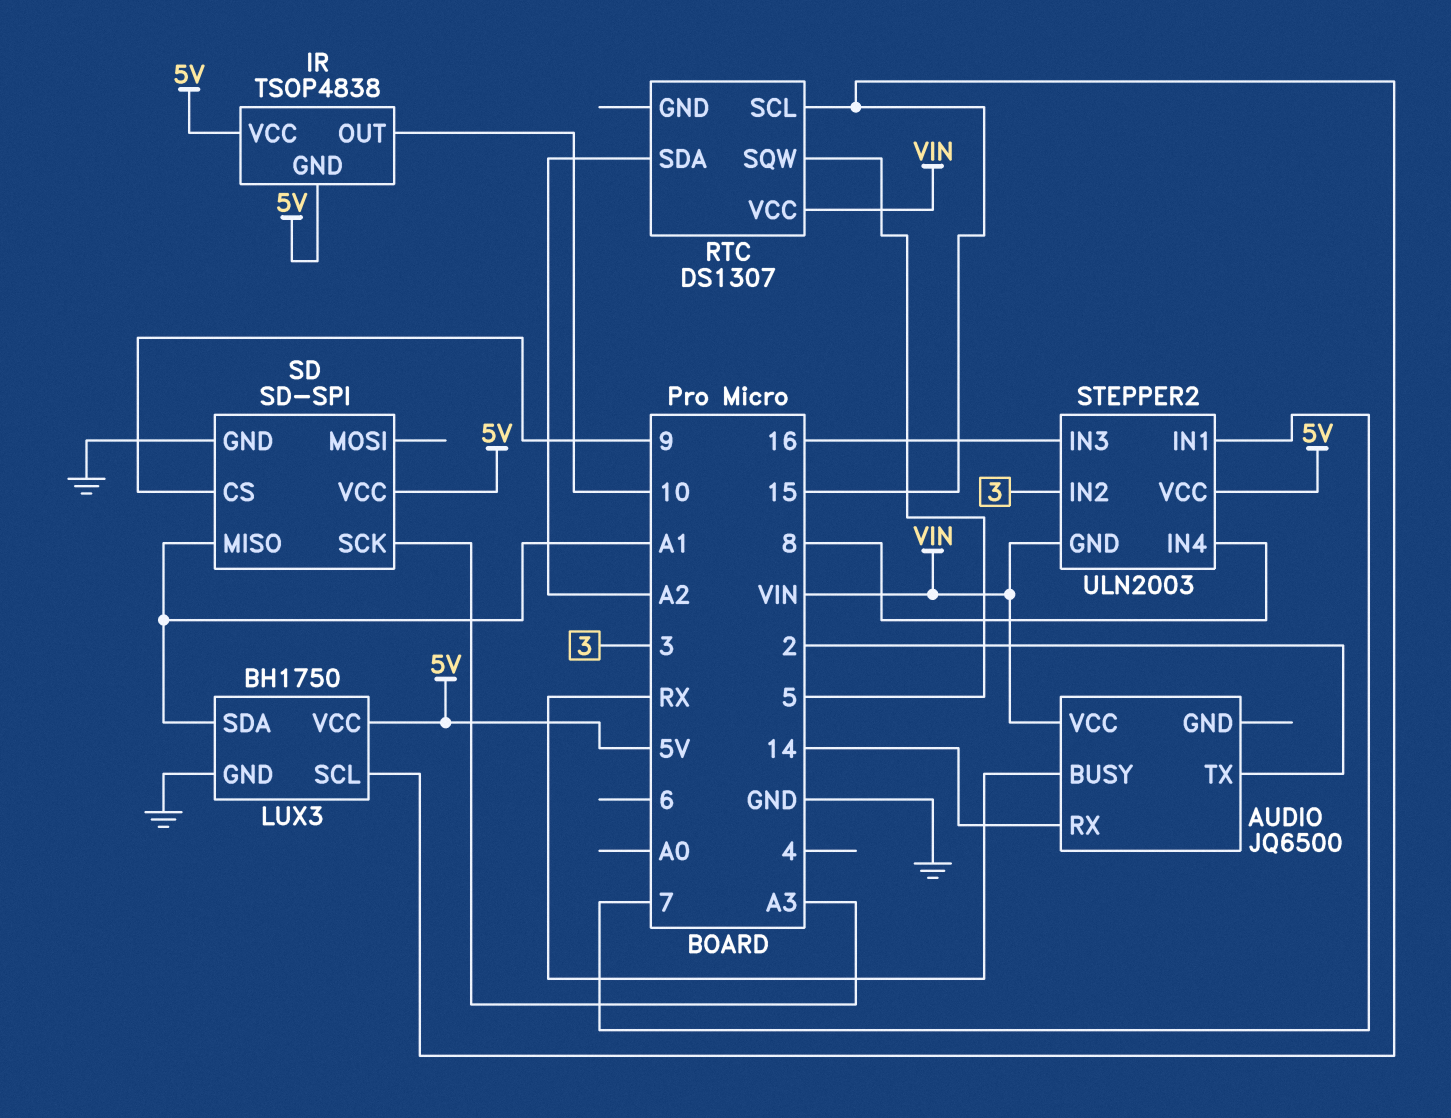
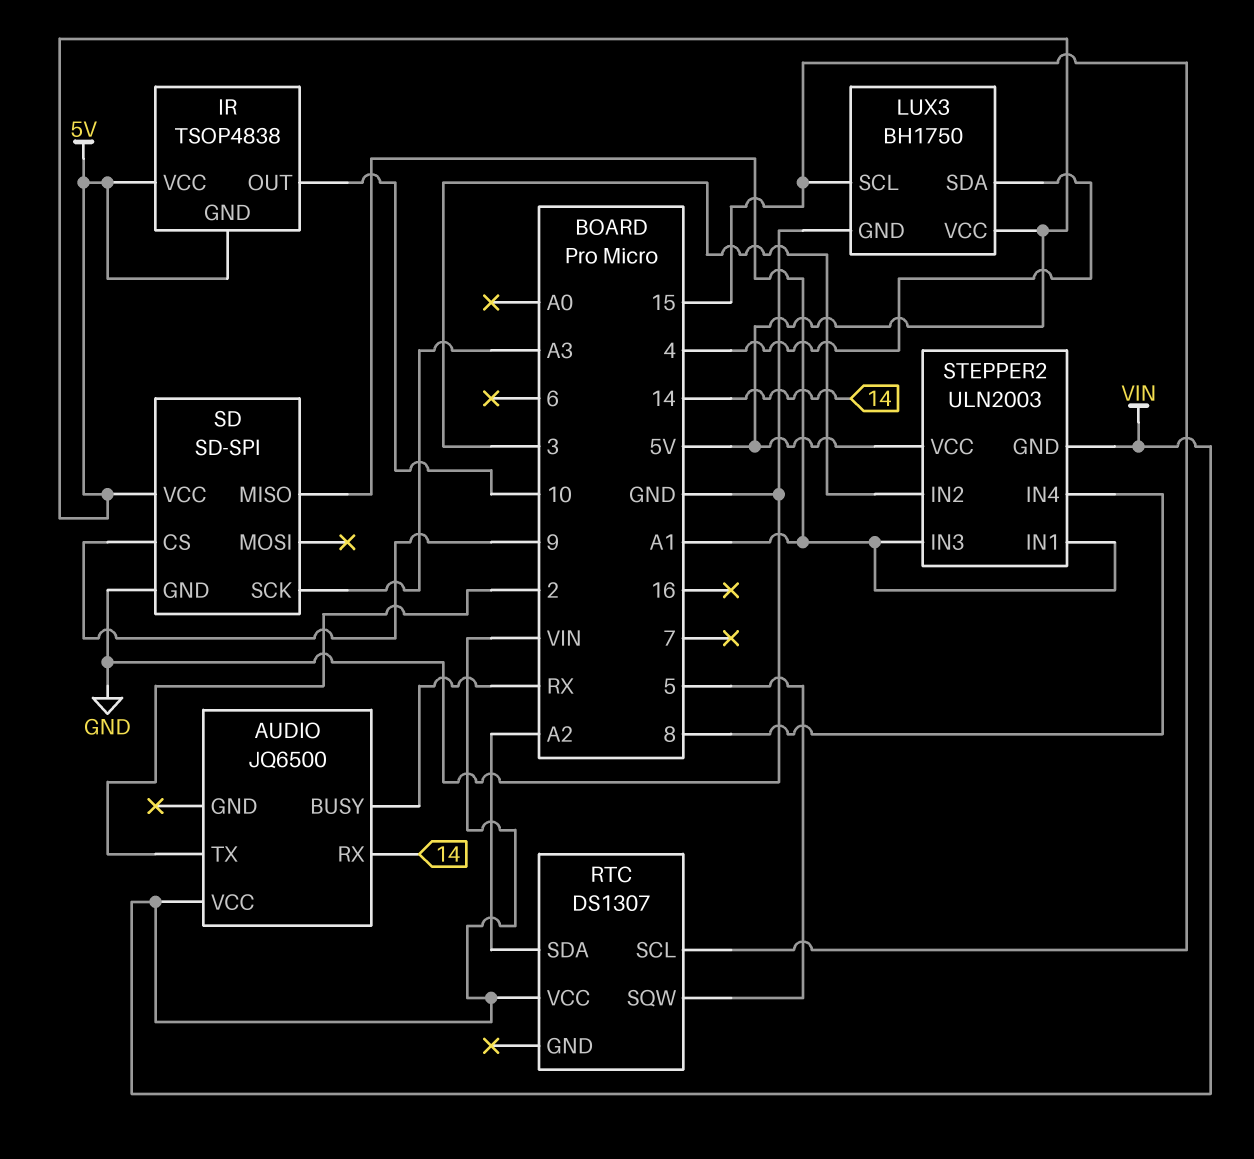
LUX3 pin SDA: A1 -> 4
STEPPER2 pin IN1: 7 -> A1
STEPPER2 pin IN3: 16 -> A1

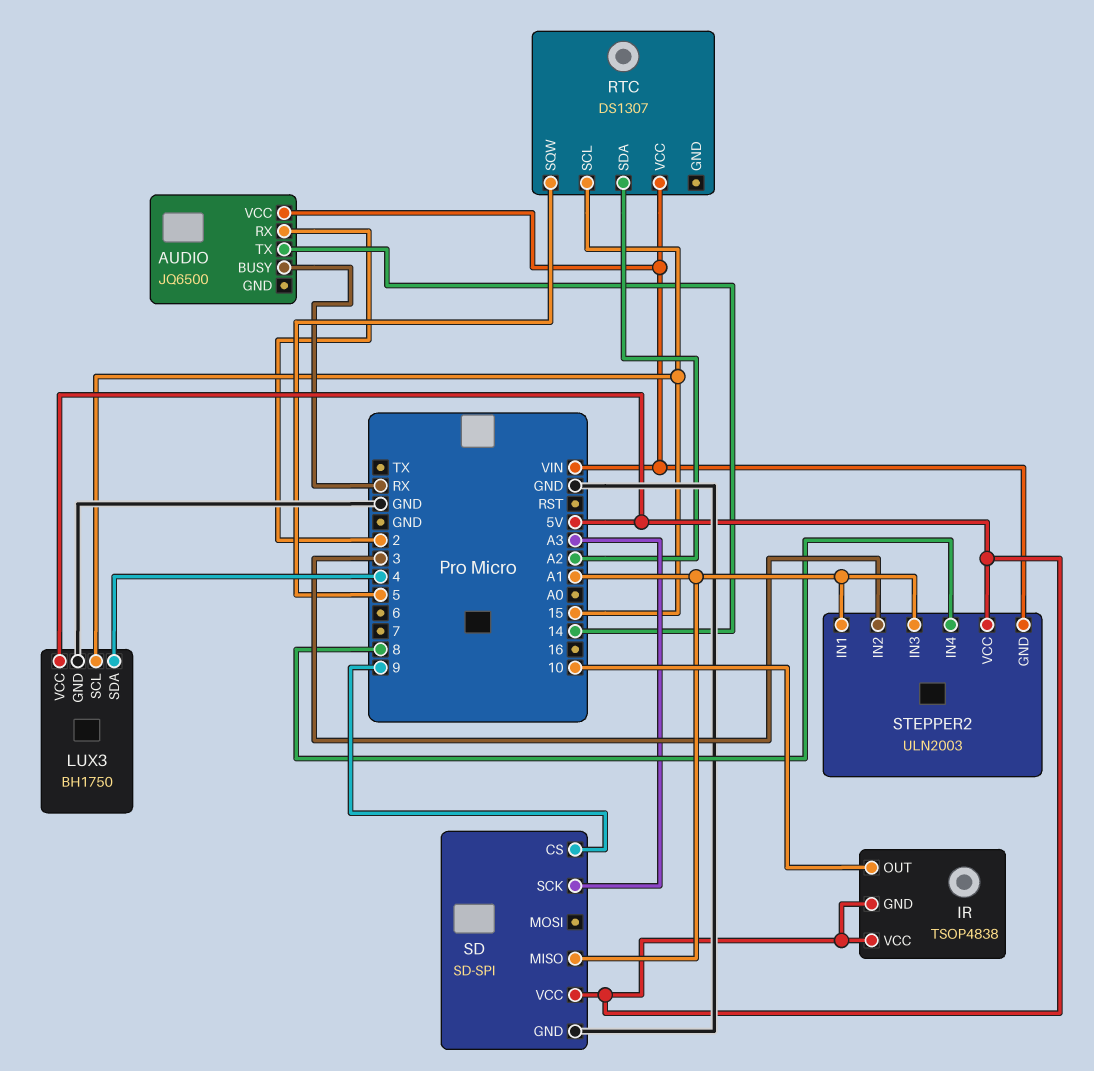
AUDIO pin RX: 14 -> 2
AUDIO pin TX: 2 -> 14

